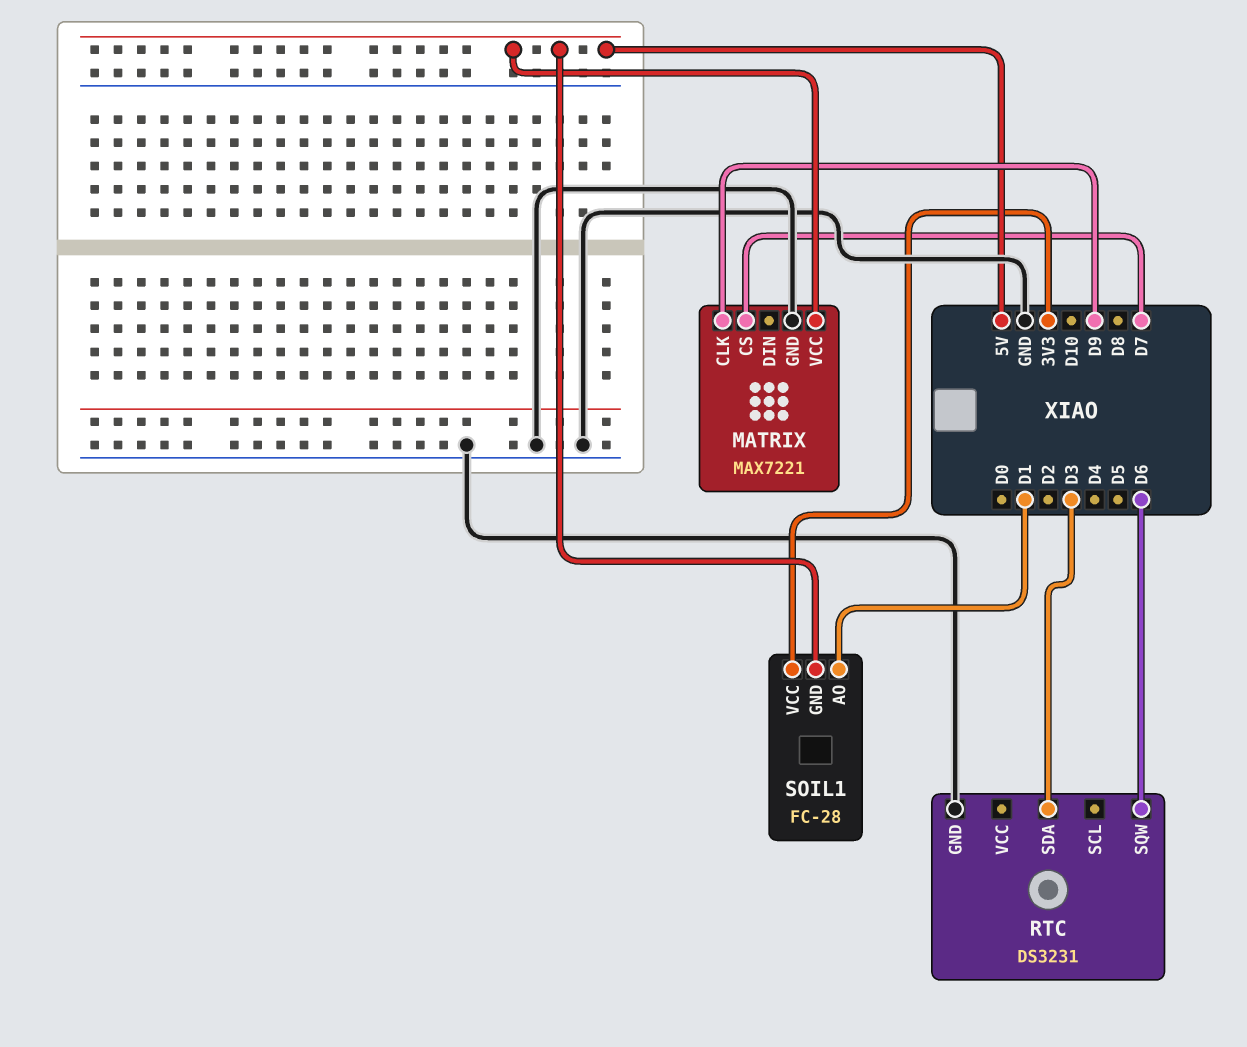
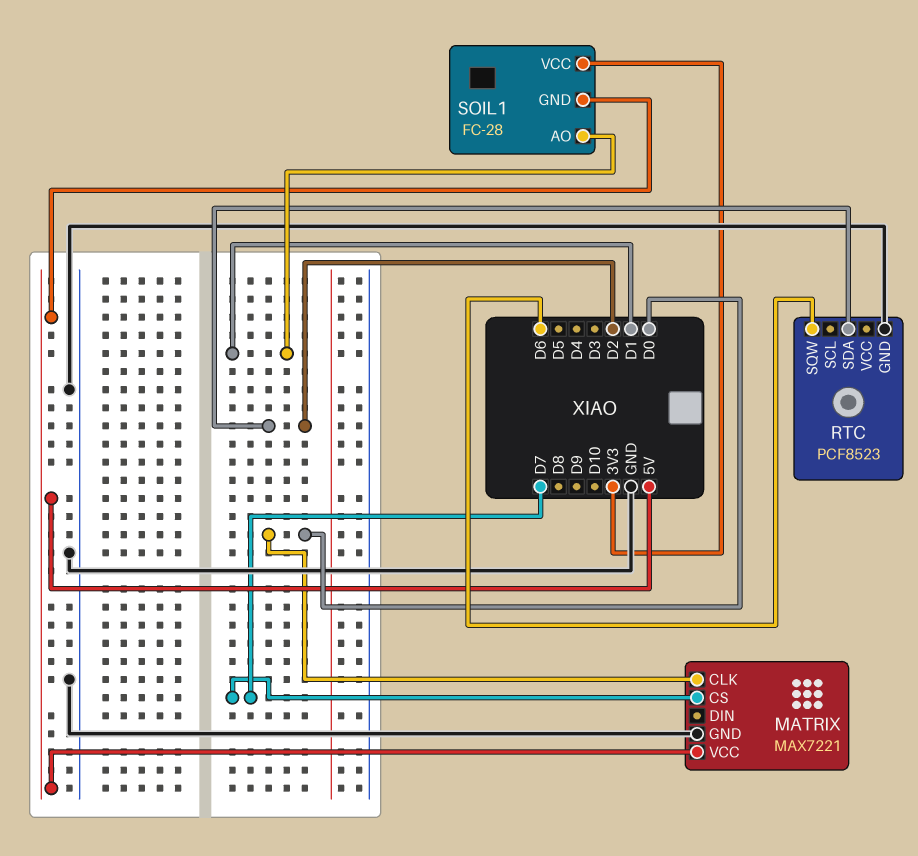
MATRIX pin CLK: D9 -> D0
RTC: DS3231 -> PCF8523
RTC pin SDA: D3 -> D2

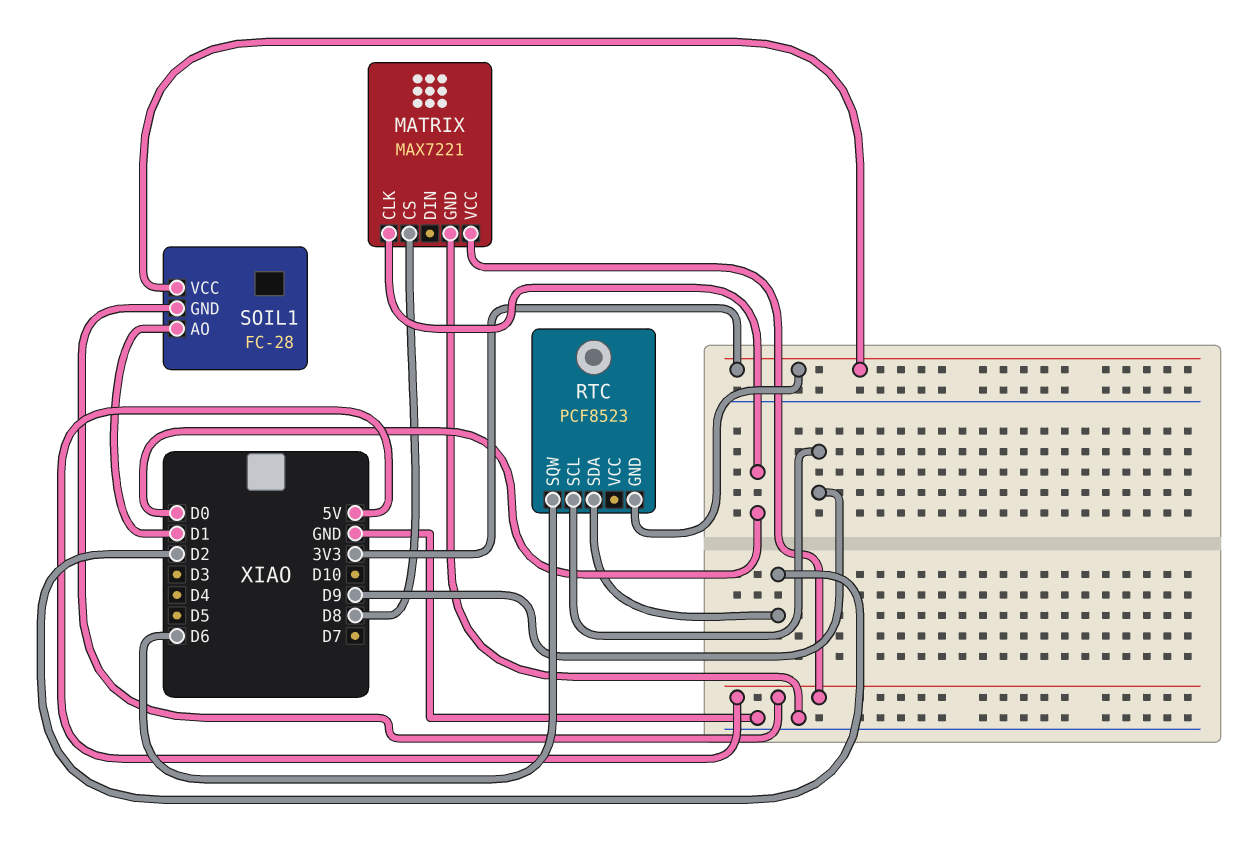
MATRIX pin CS: D7 -> D8
RTC pin GND: GND -> 3V3
RTC pin SCL: none -> D9

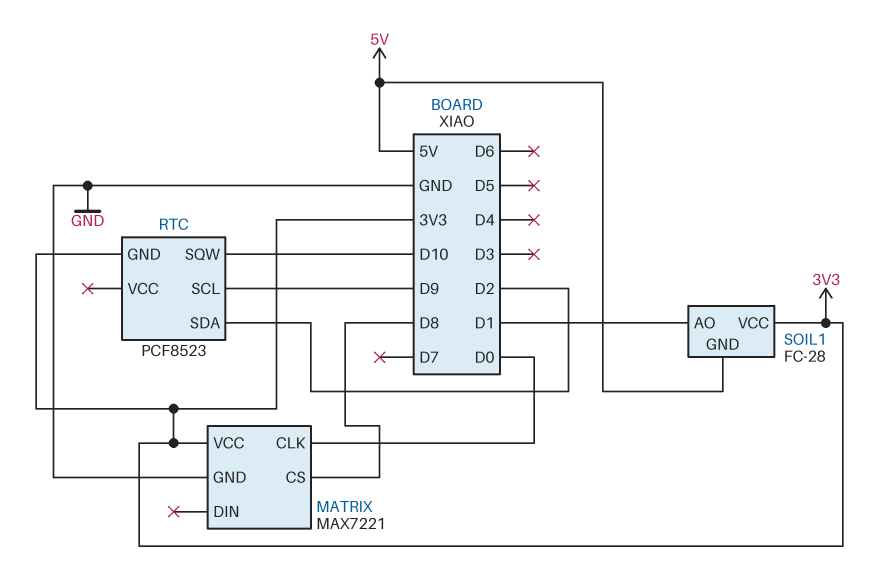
MATRIX pin VCC: 5V -> 3V3
RTC pin SQW: D6 -> D10

